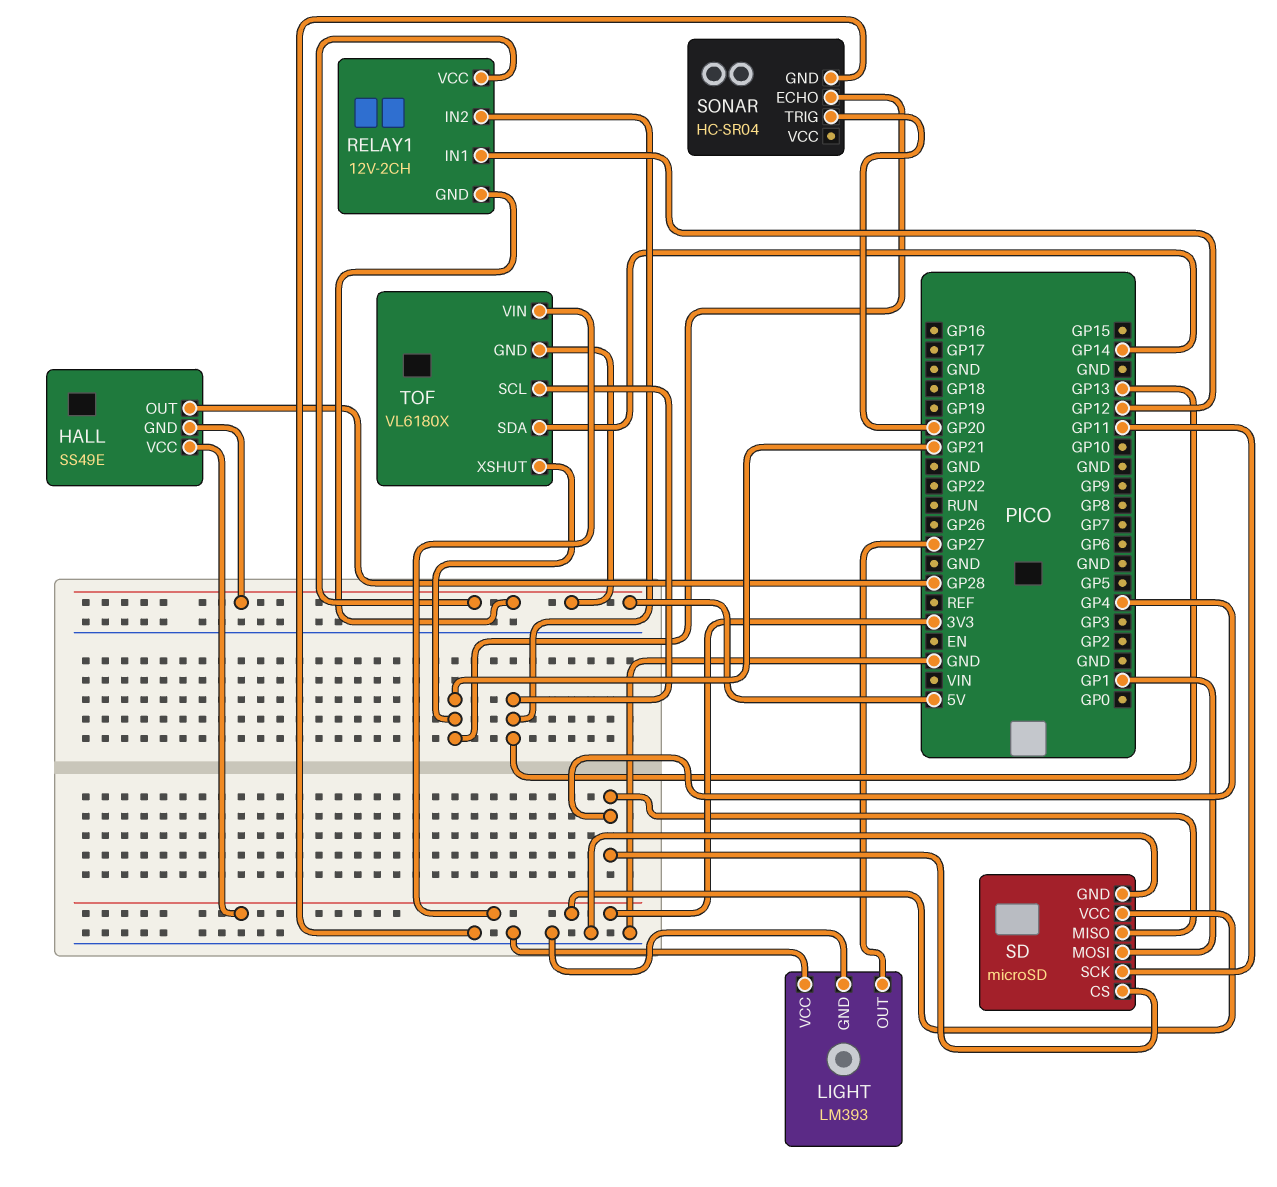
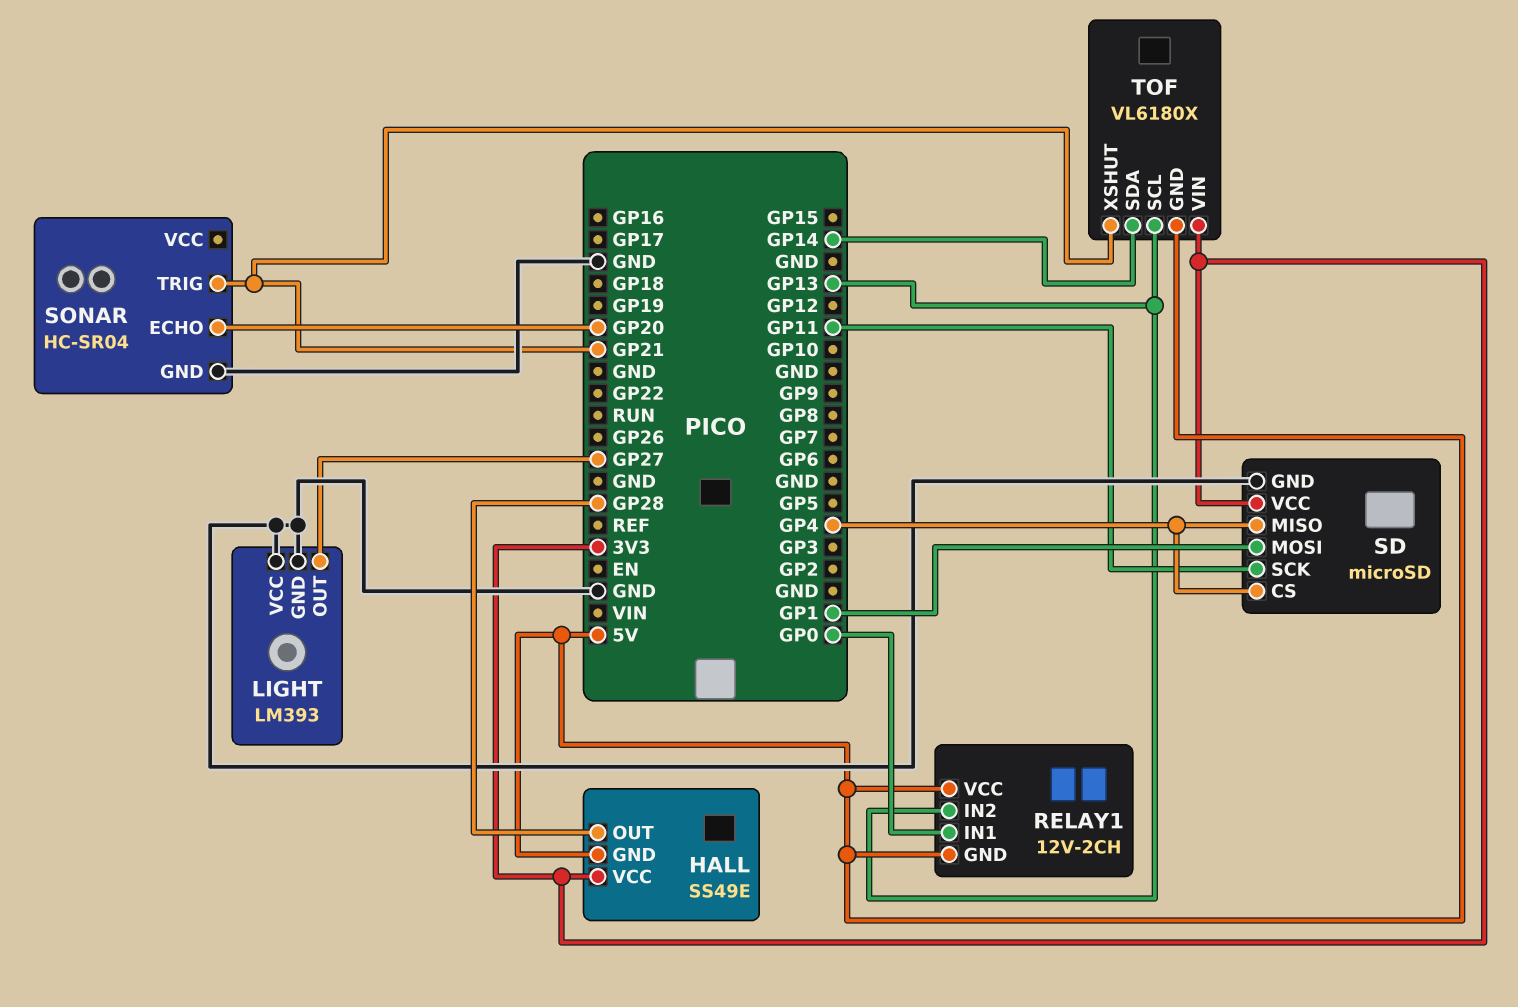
RELAY1 pin IN1: GP12 -> GP0
SONAR pin ECHO: GP21 -> GP20
SONAR pin TRIG: GP20 -> GP21

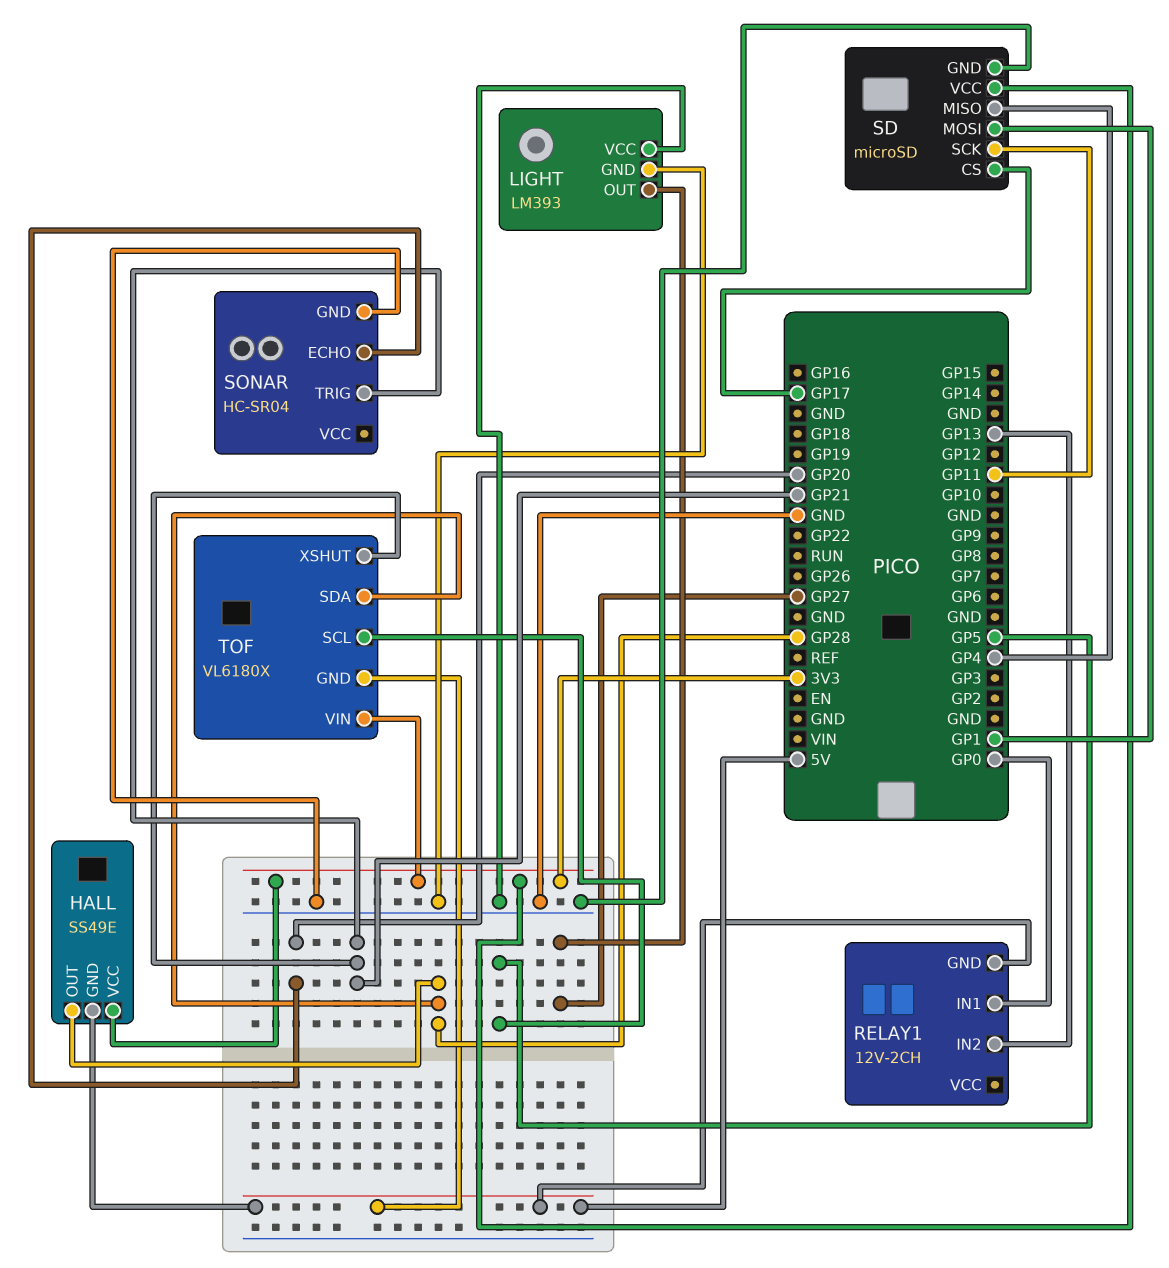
RELAY1 pin VCC: 5V -> none
SD pin CS: GP4 -> GP17
TOF pin SCL: GP13 -> GP5
TOF pin SDA: GP14 -> GP28

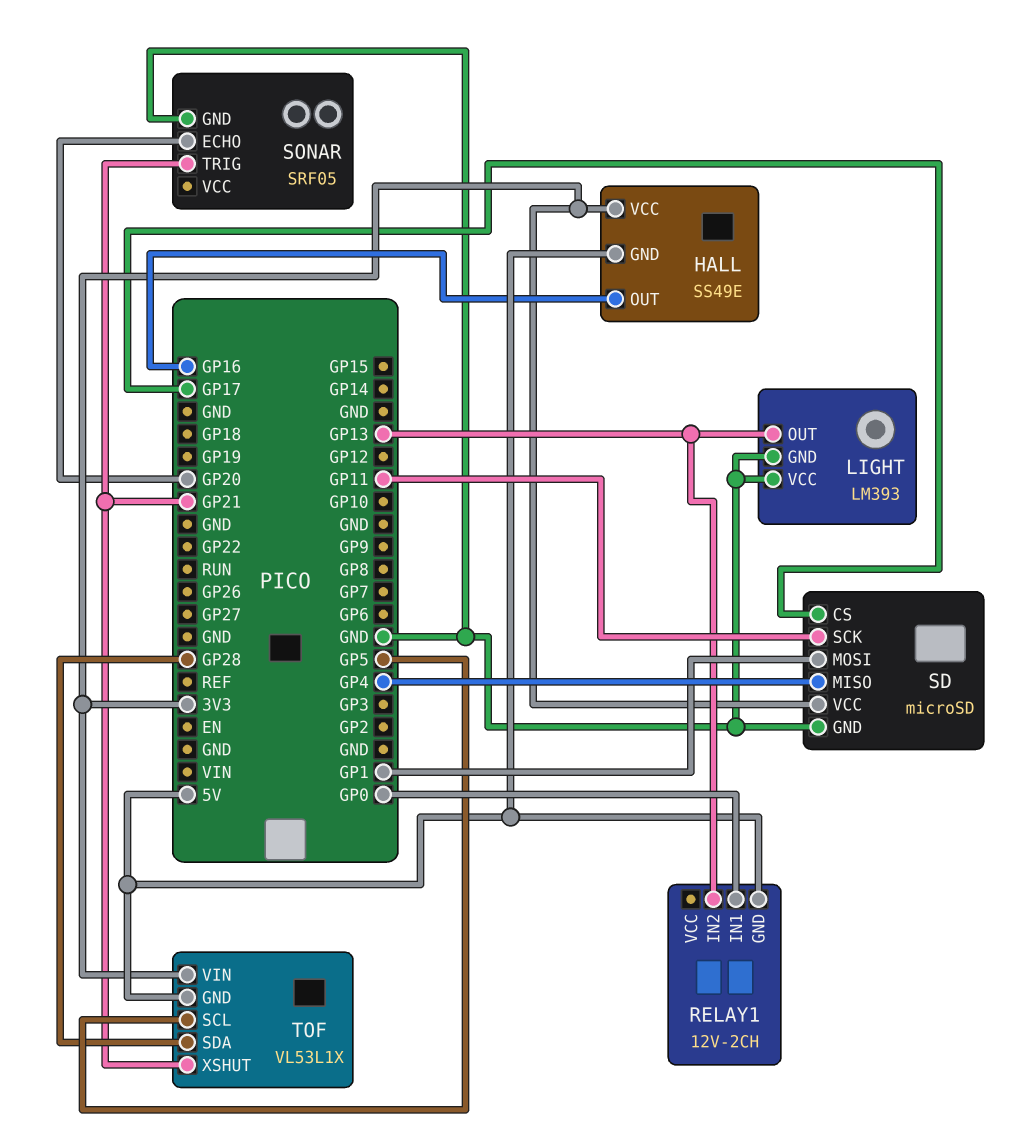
HALL pin OUT: GP28 -> GP16
LIGHT pin OUT: GP27 -> GP13
SONAR: HC-SR04 -> SRF05
TOF: VL6180X -> VL53L1X

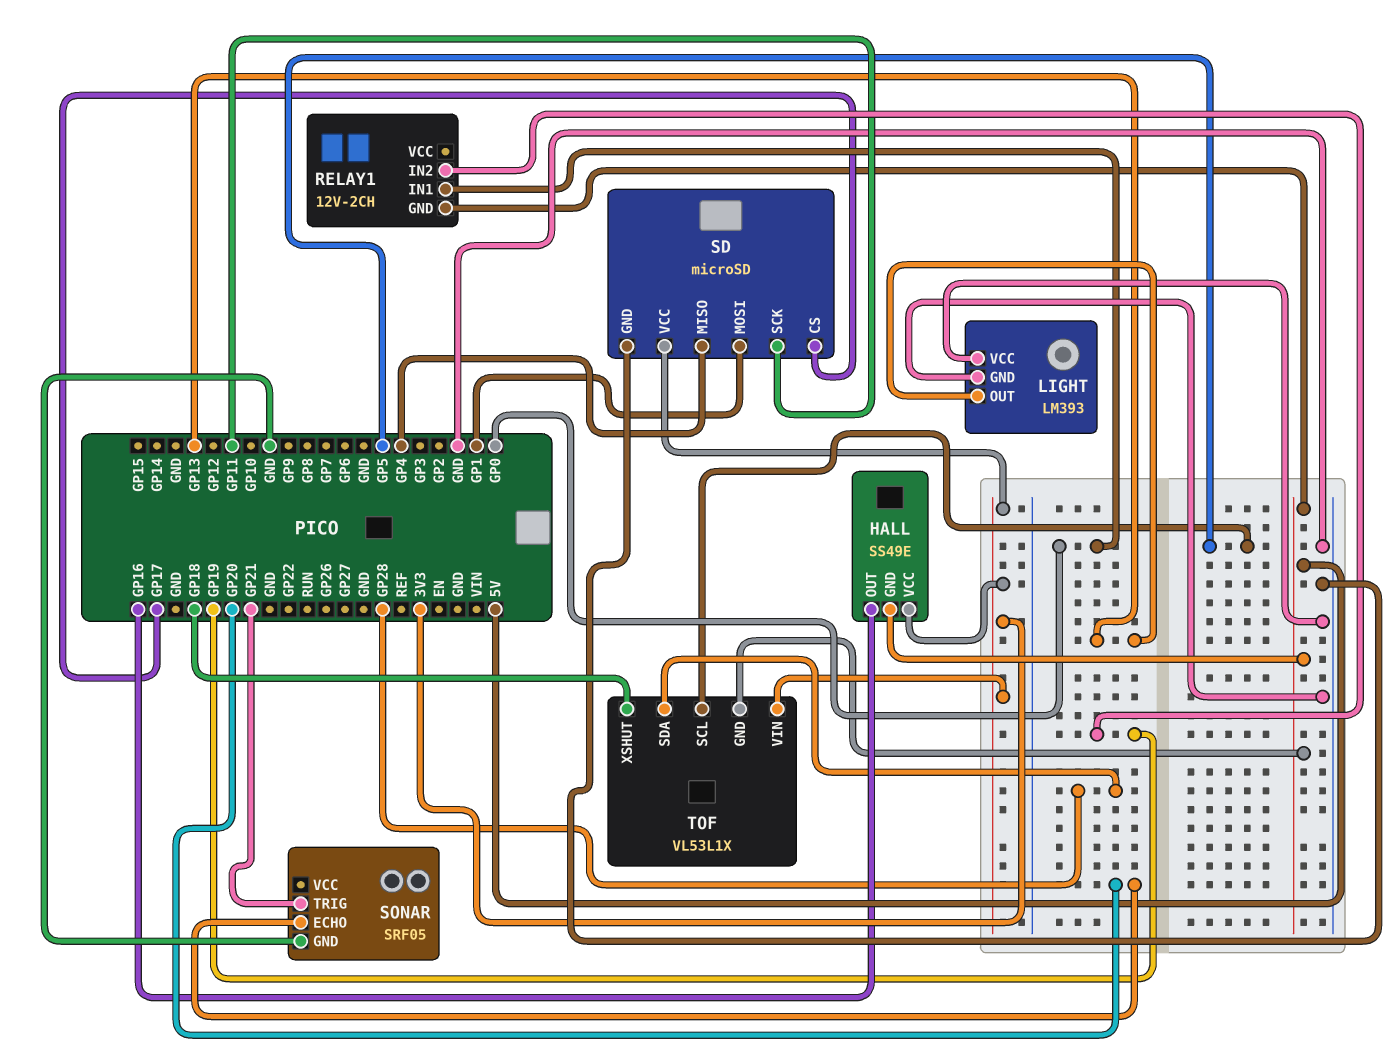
RELAY1 pin IN2: GP13 -> GP19
TOF pin XSHUT: GP21 -> GP18

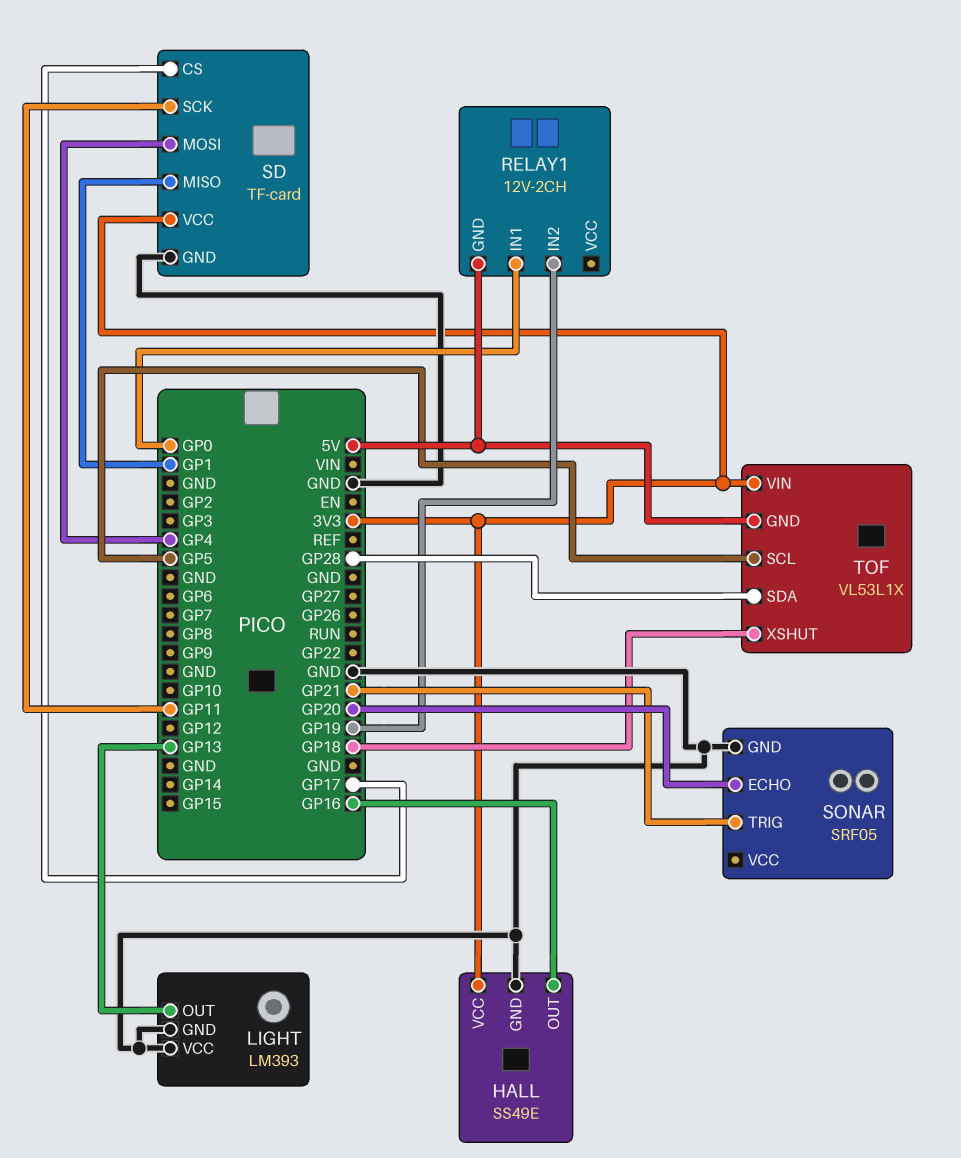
HALL pin GND: 5V -> GND
SD: microSD -> TF-card
SD pin MISO: GP4 -> GP1
SD pin MOSI: GP1 -> GP4

